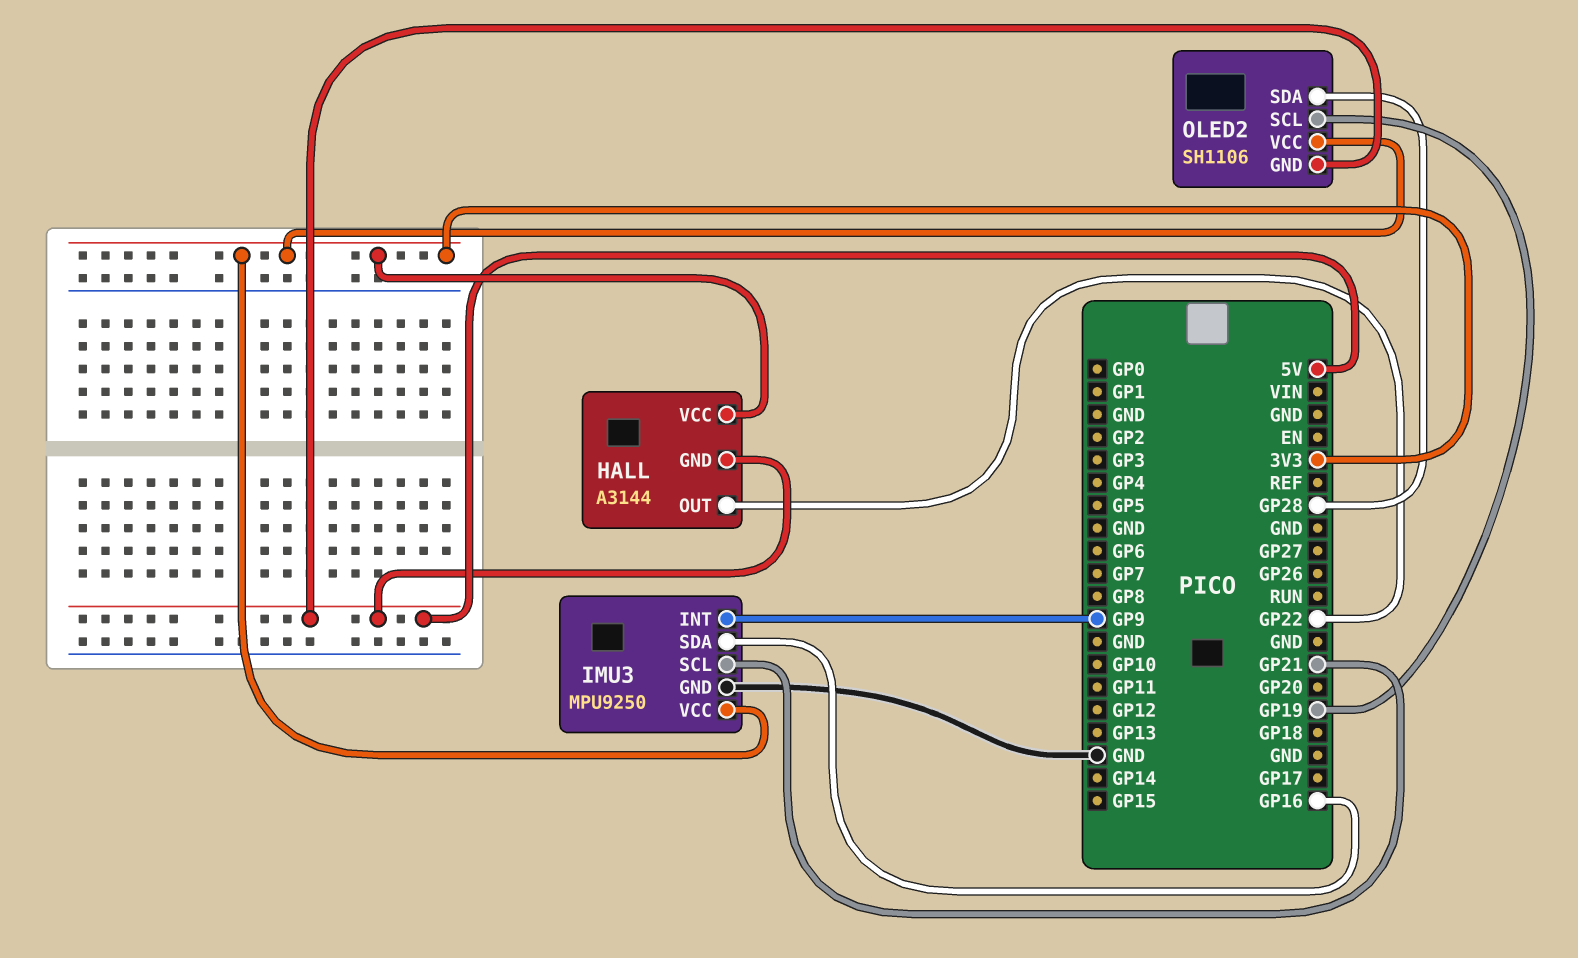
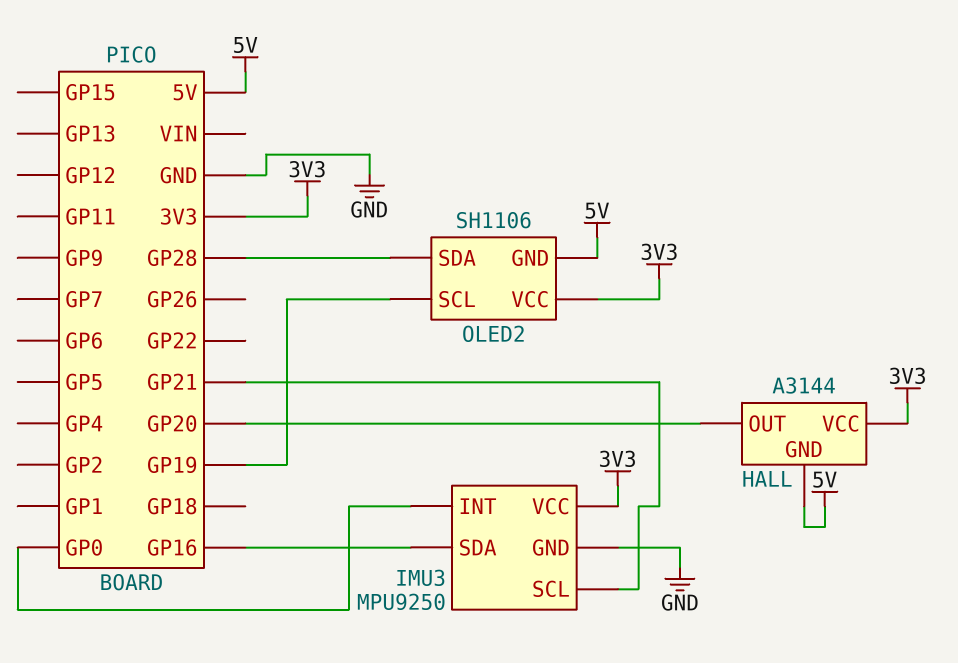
HALL pin OUT: GP22 -> GP20
IMU3 pin INT: GP9 -> GP0

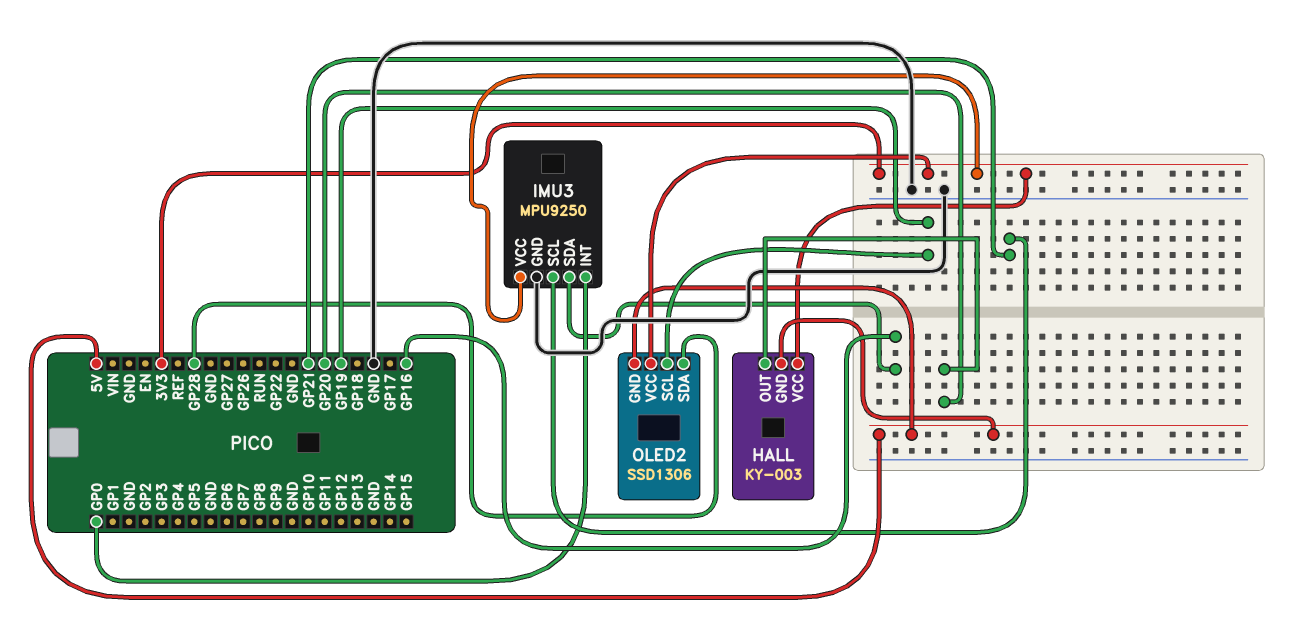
HALL: A3144 -> KY-003
OLED2: SH1106 -> SSD1306

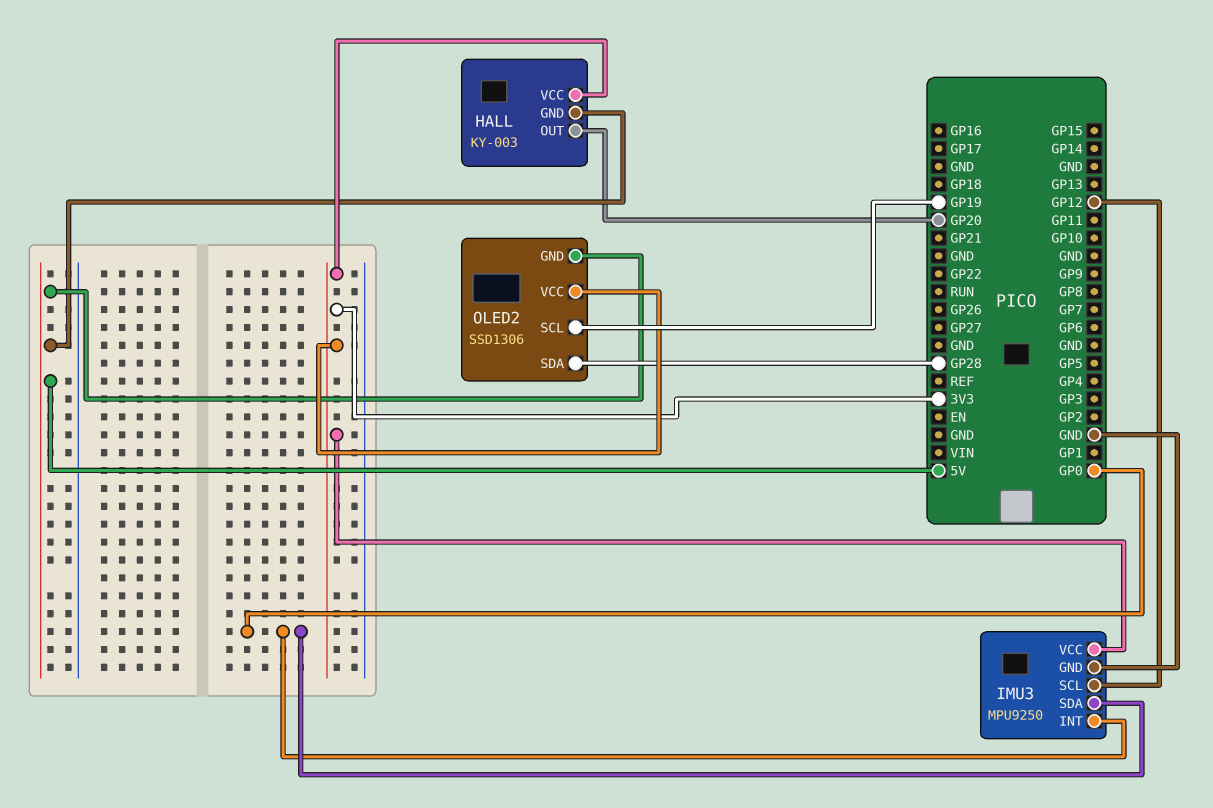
IMU3 pin SCL: GP21 -> GP12
IMU3 pin SDA: GP16 -> GP0

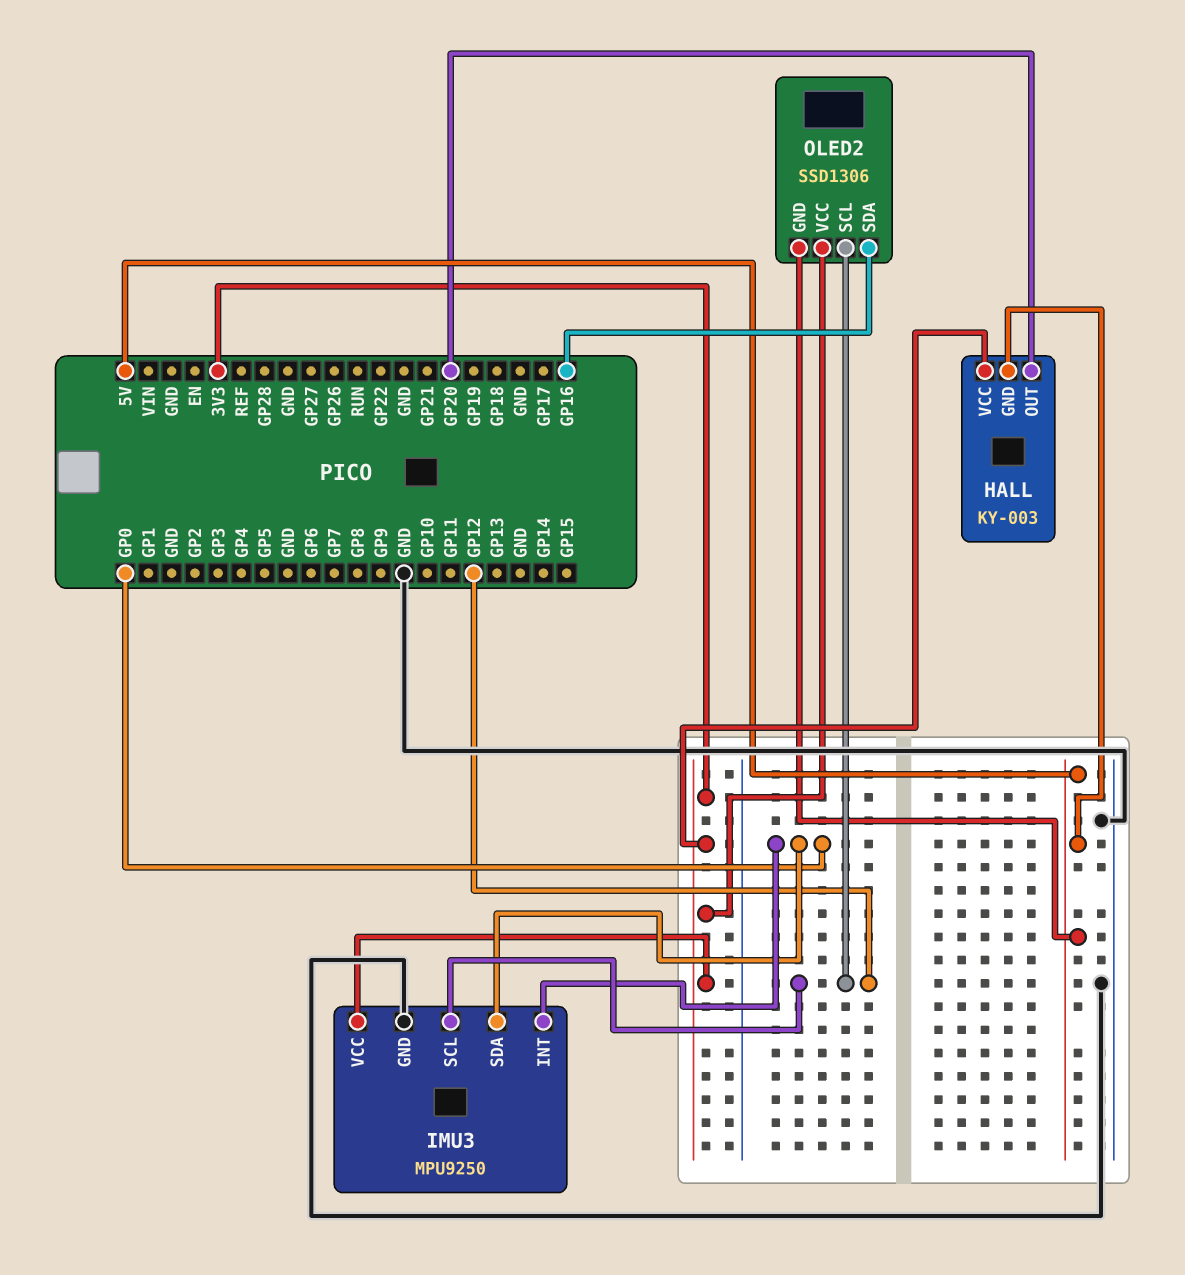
OLED2 pin SCL: GP19 -> GP12
OLED2 pin SDA: GP28 -> GP16

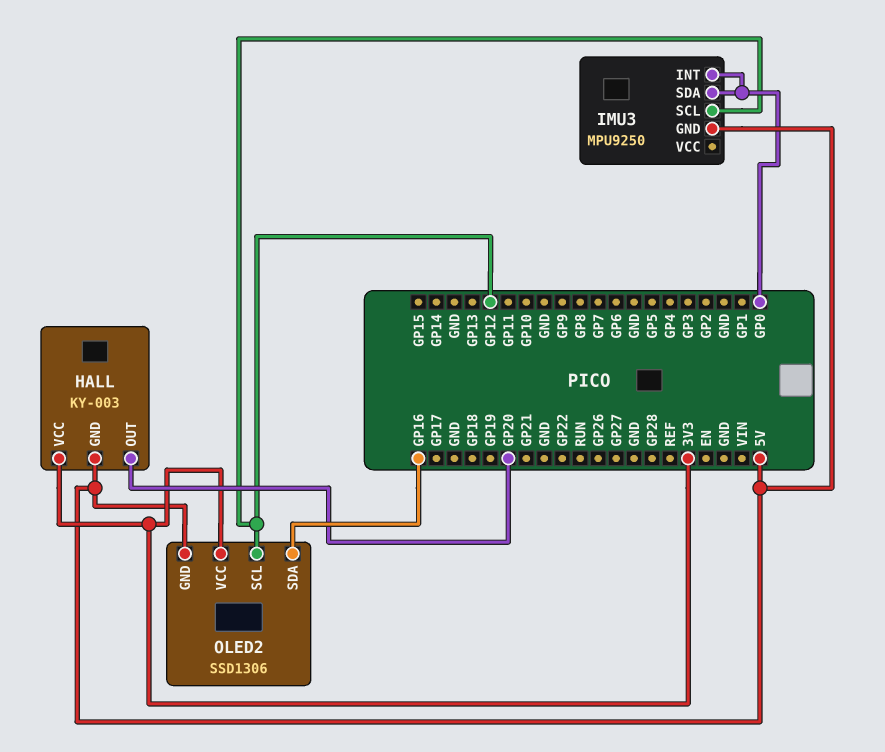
IMU3 pin GND: GND -> 5V
IMU3 pin VCC: 3V3 -> none

